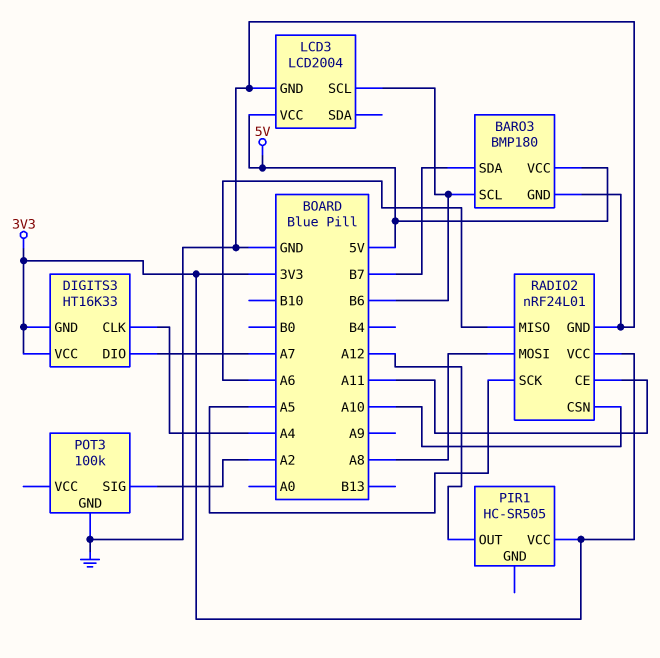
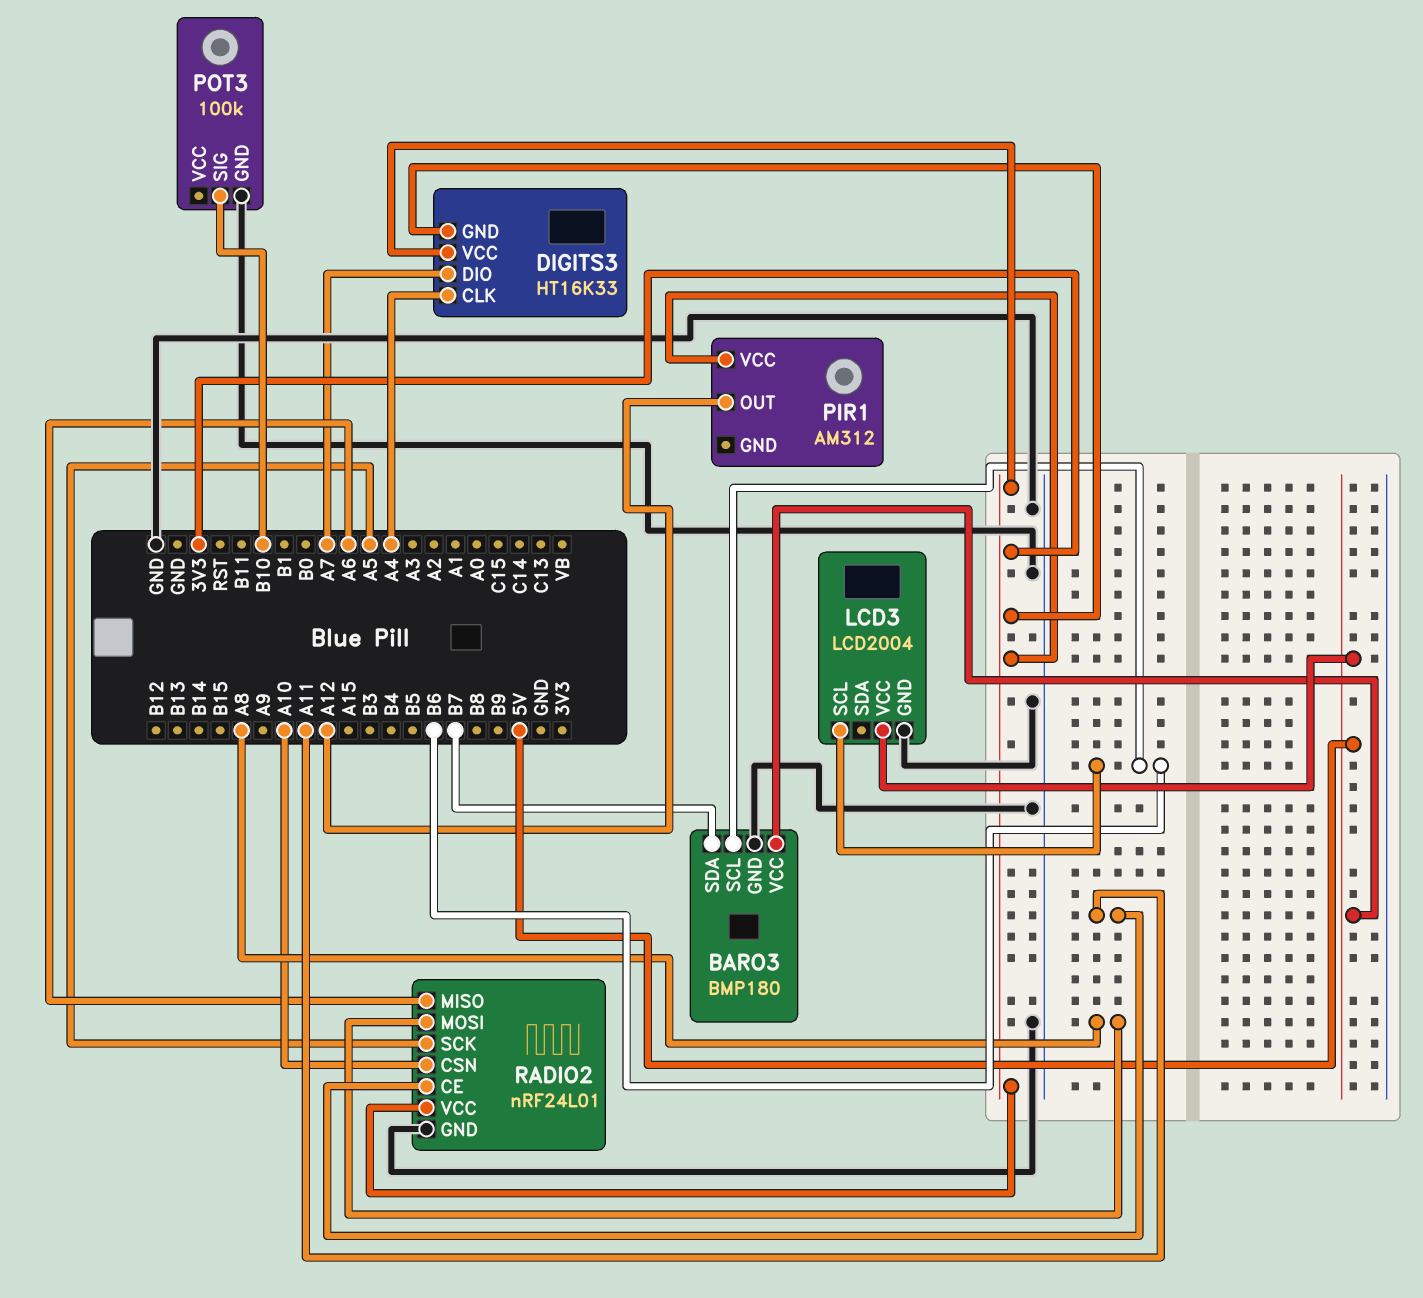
PIR1: HC-SR505 -> AM312
POT3 pin SIG: A2 -> B10

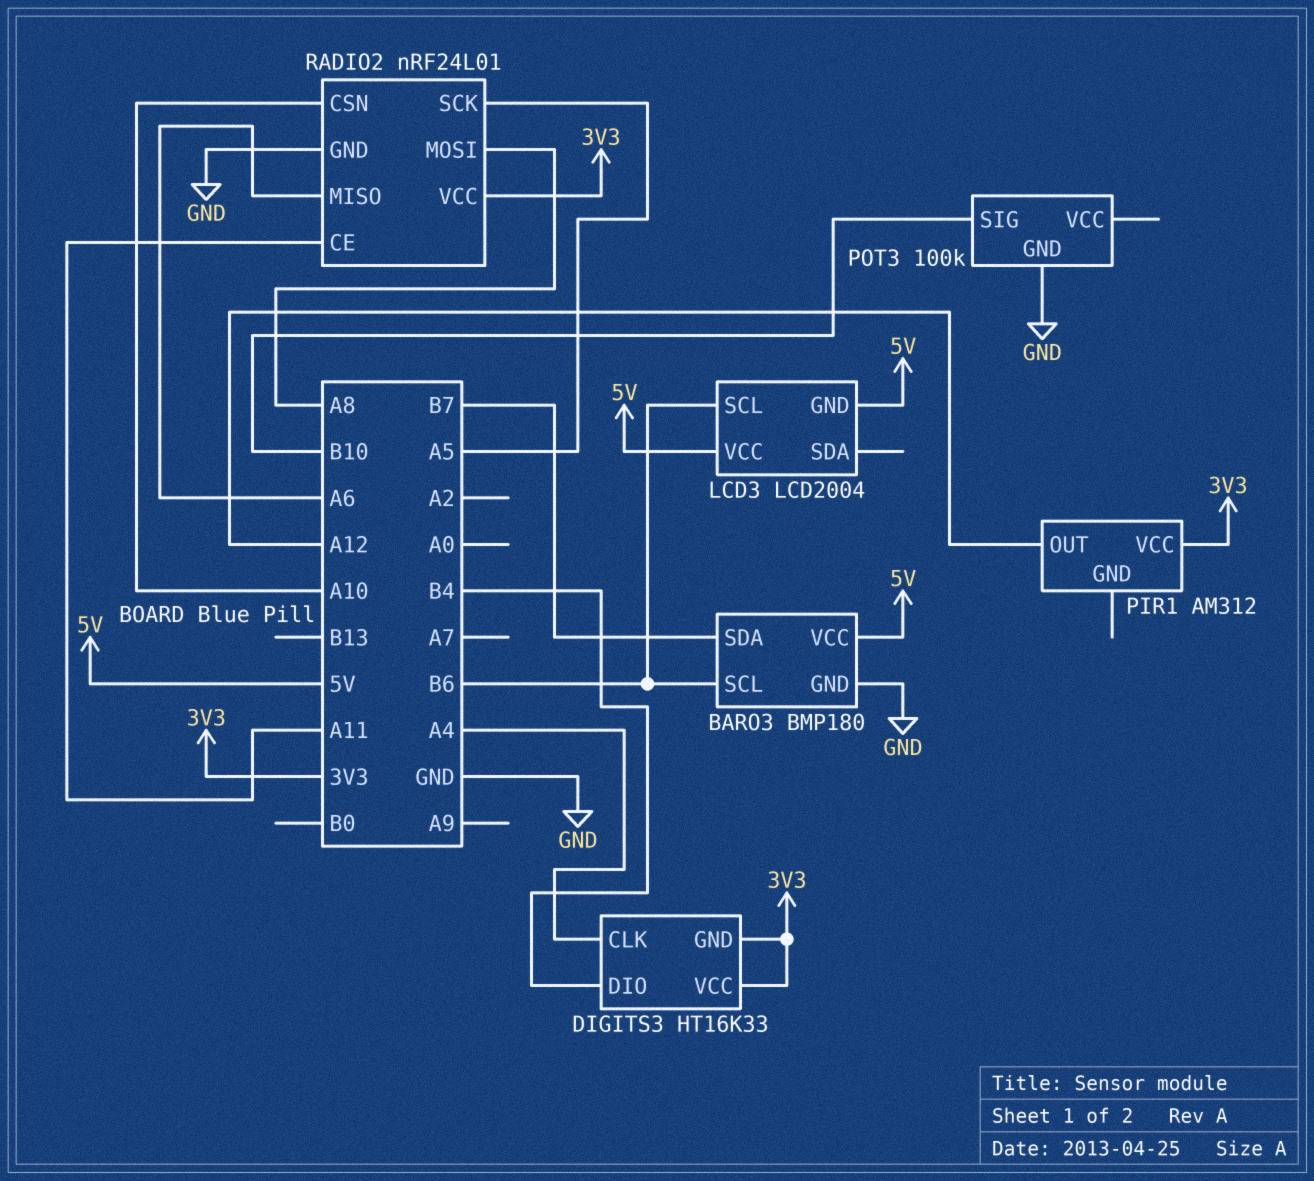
DIGITS3 pin DIO: A7 -> B4
LCD3 pin GND: GND -> 5V

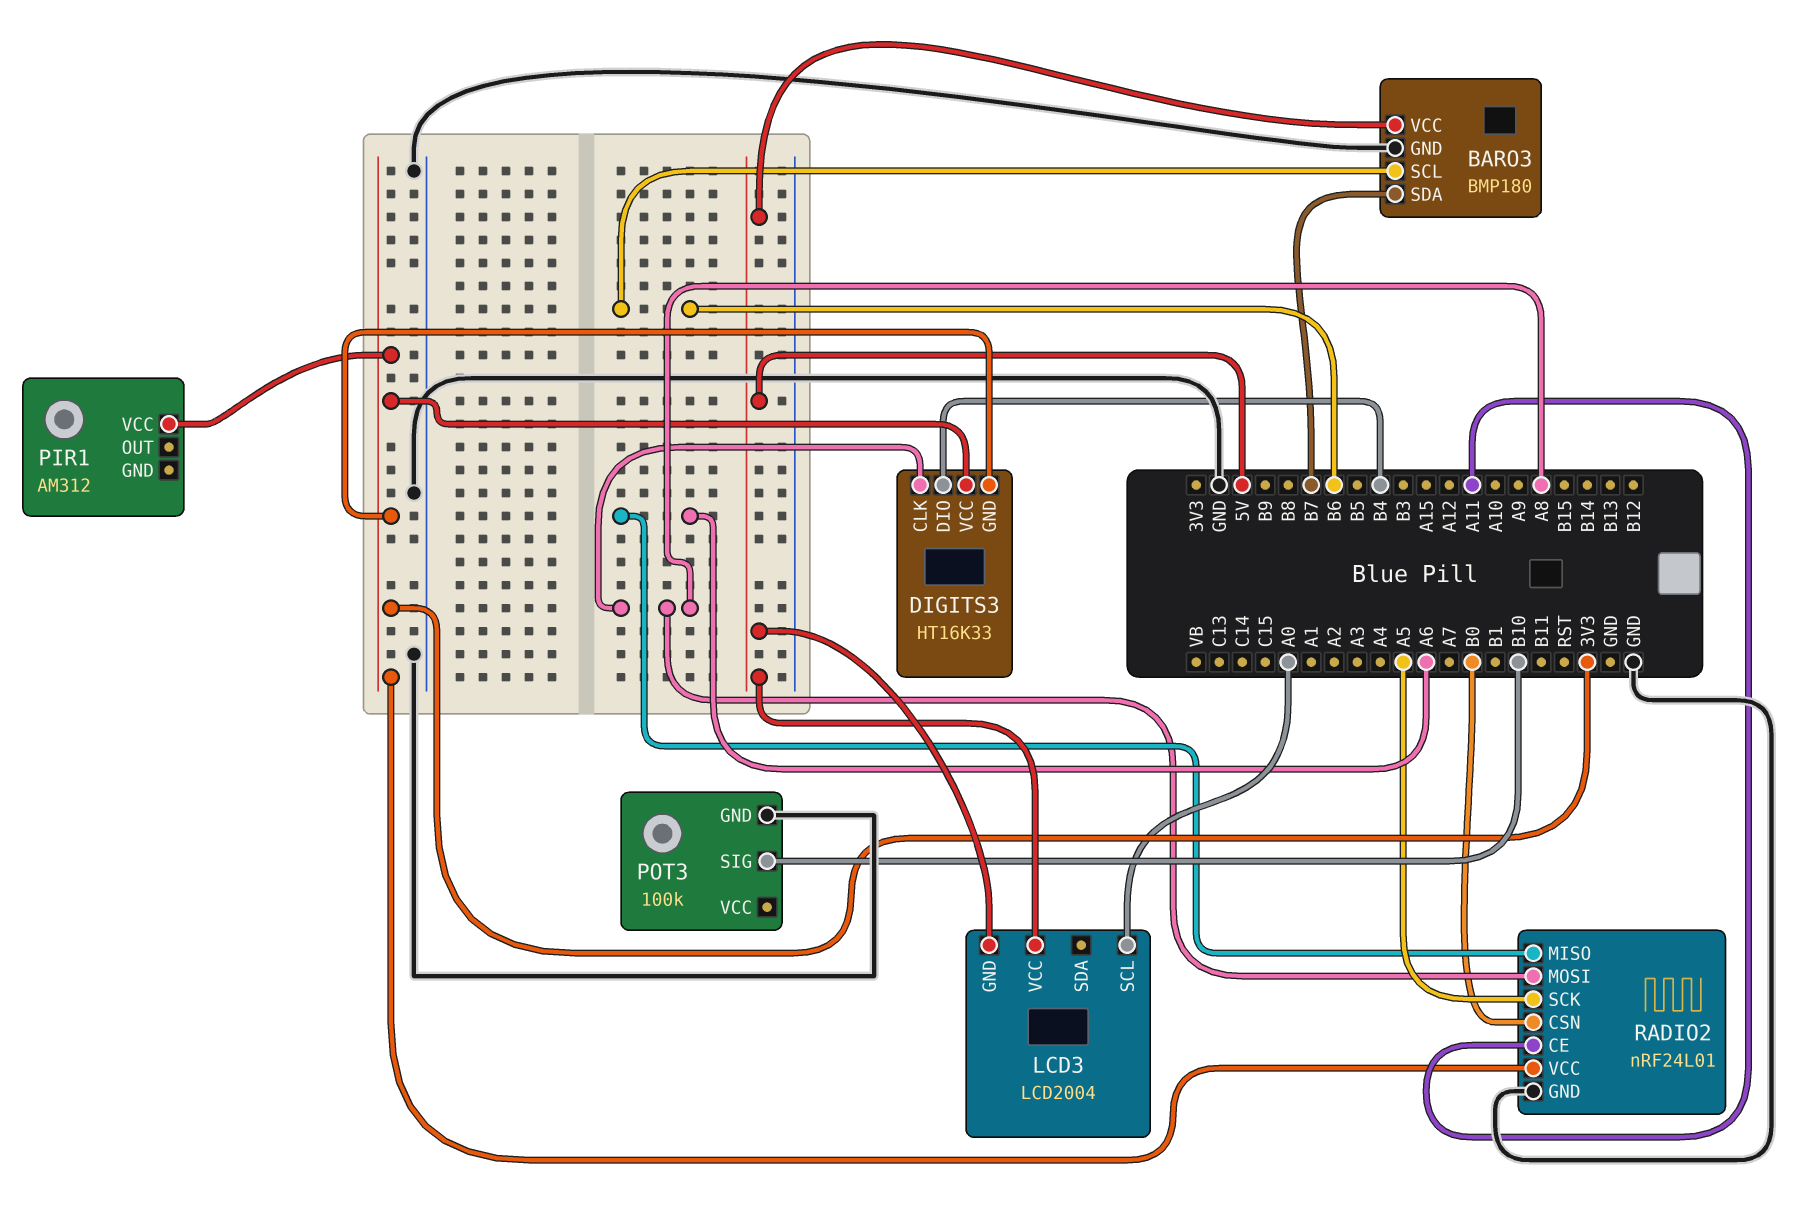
DIGITS3 pin CLK: A4 -> A8
LCD3 pin SCL: B6 -> A0
PIR1 pin OUT: A12 -> none
RADIO2 pin CSN: A10 -> B0

